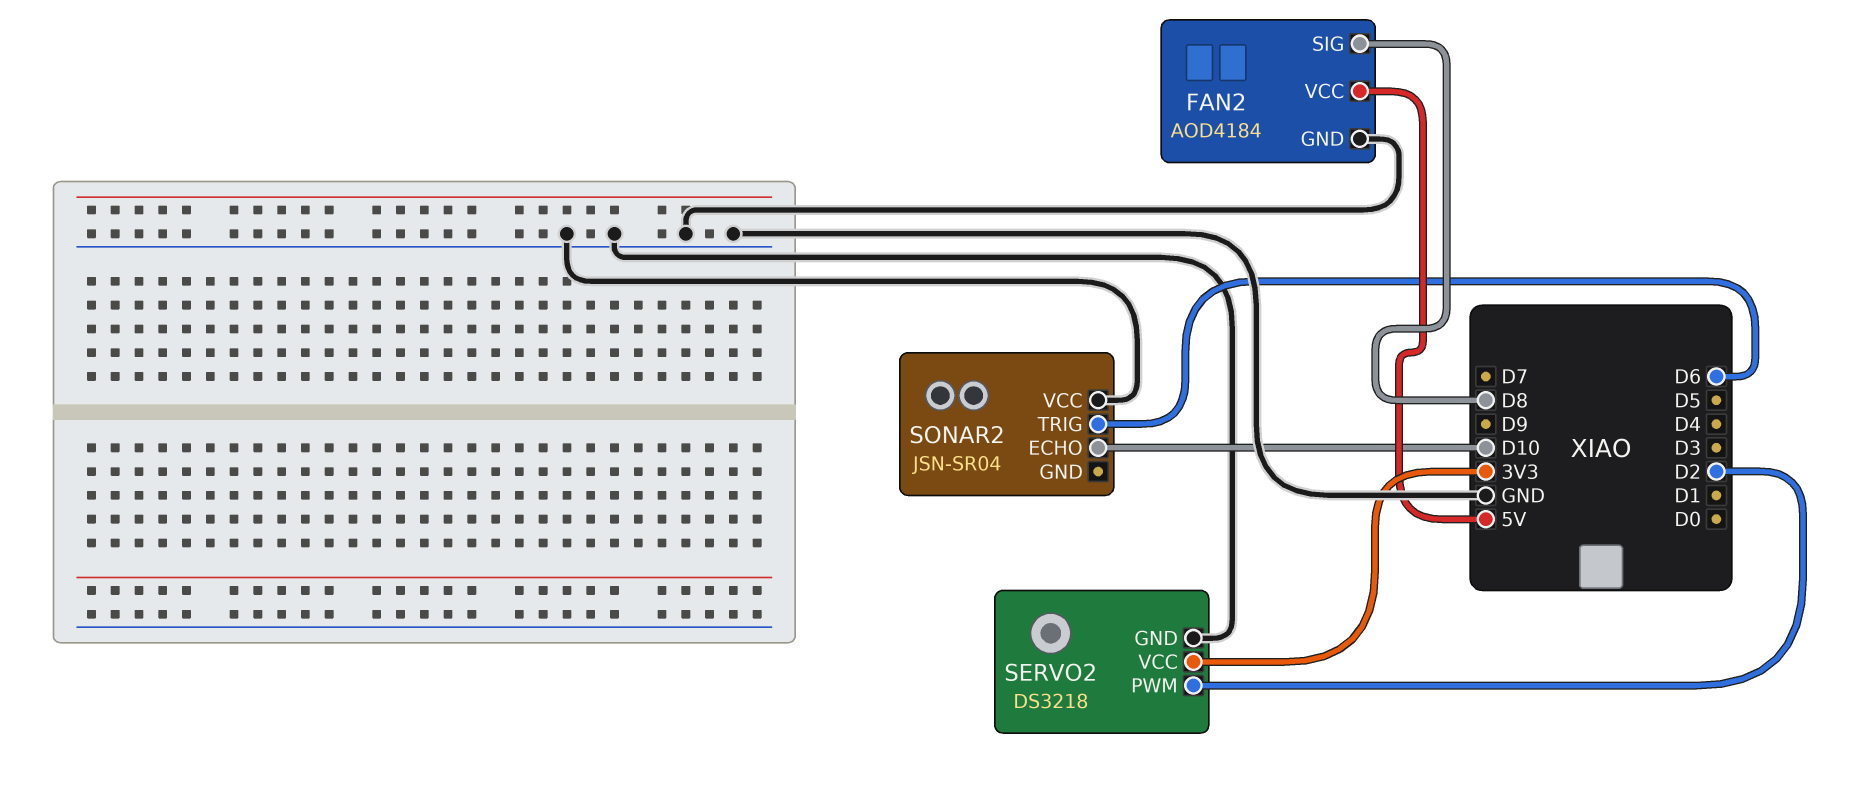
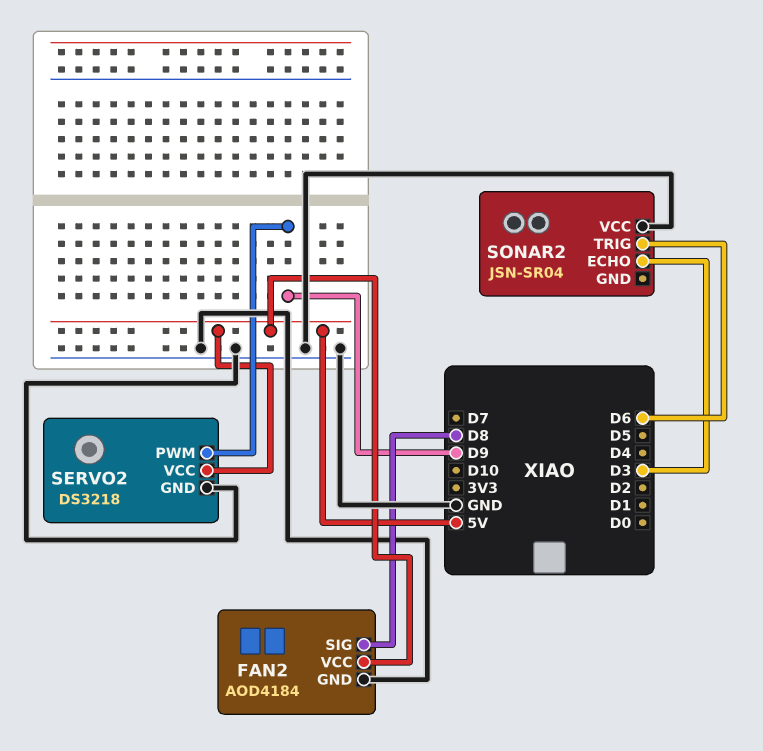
SERVO2 pin PWM: D2 -> D9
SERVO2 pin VCC: 3V3 -> 5V
SONAR2 pin ECHO: D10 -> D3

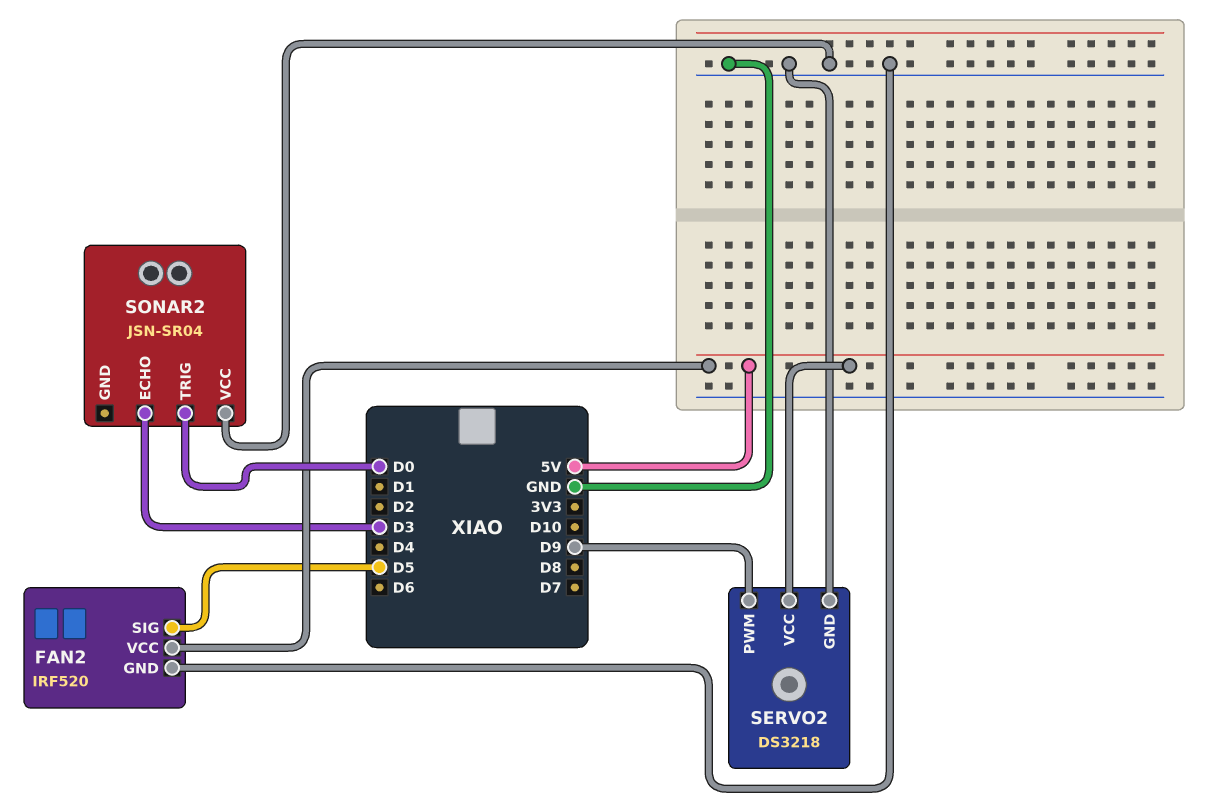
FAN2: AOD4184 -> IRF520
FAN2 pin SIG: D8 -> D5
SONAR2 pin TRIG: D6 -> D0

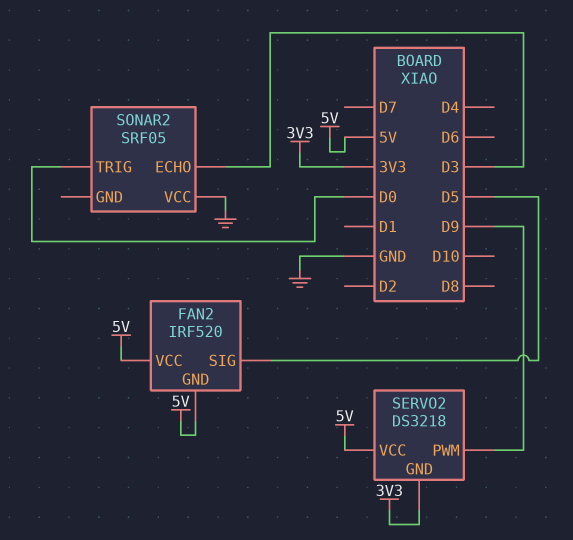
FAN2 pin GND: GND -> 5V
SERVO2 pin GND: GND -> 3V3
SONAR2: JSN-SR04 -> SRF05

